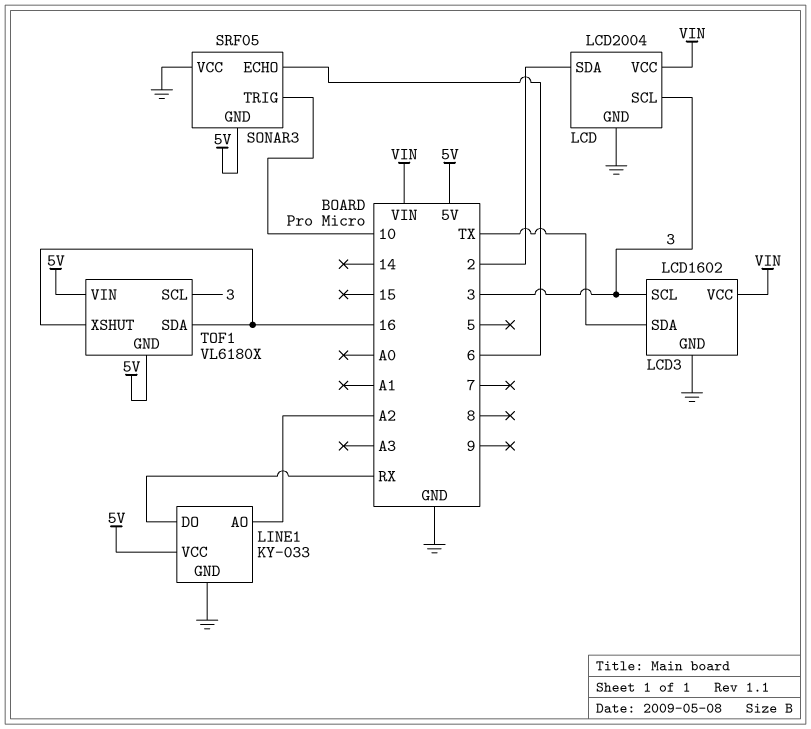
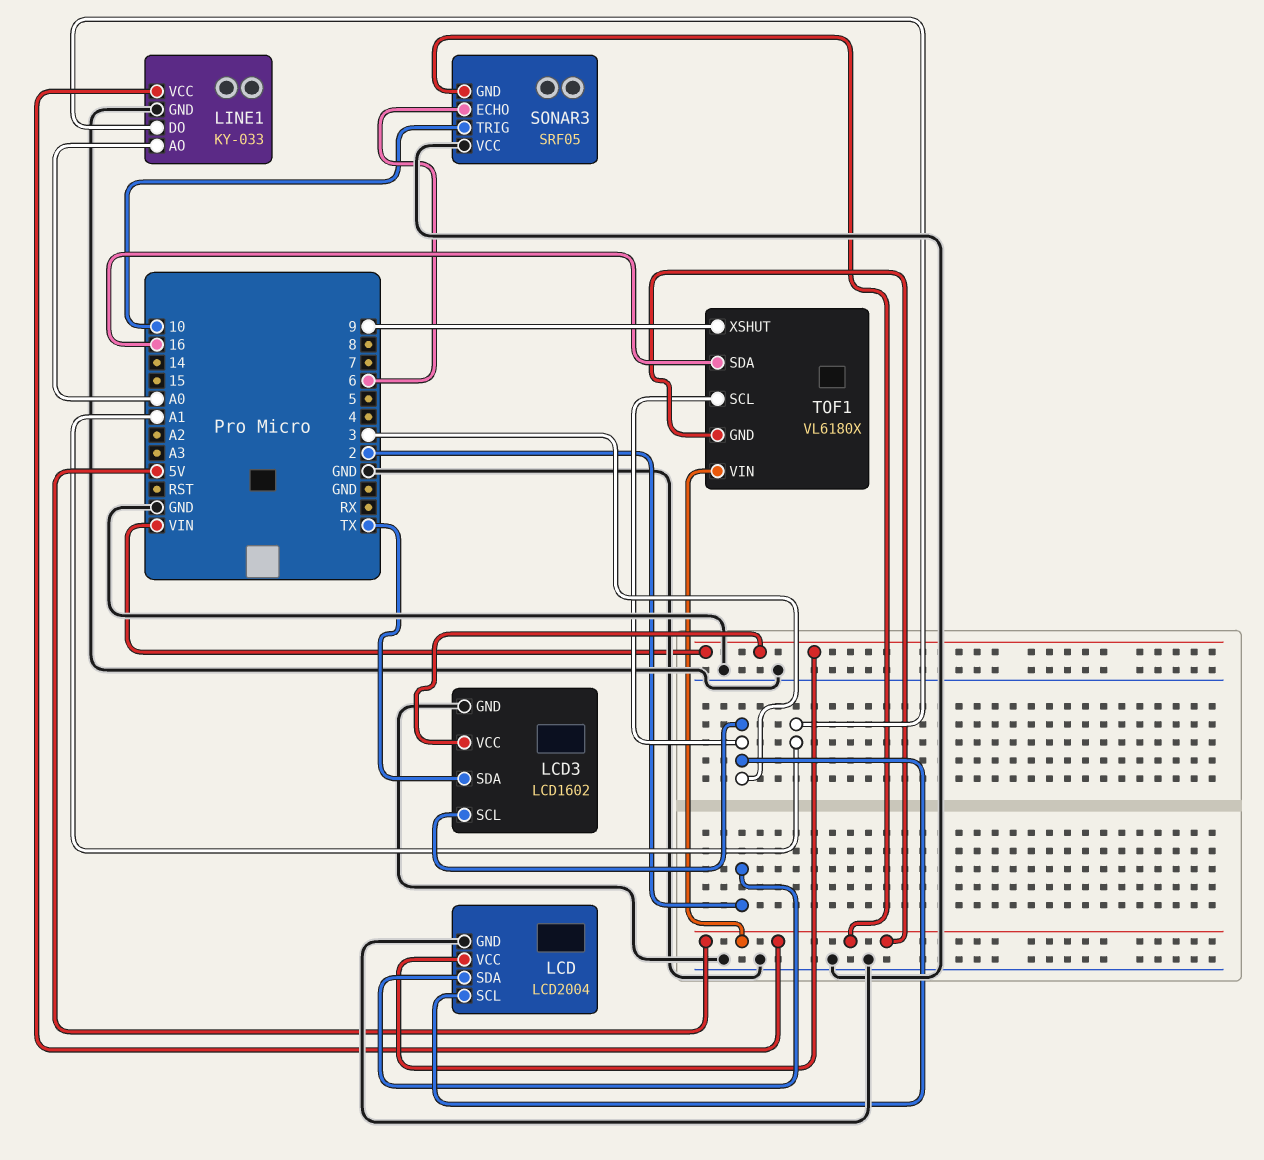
LINE1 pin AO: A2 -> A0
LINE1 pin DO: RX -> A1
TOF1 pin XSHUT: 16 -> 9

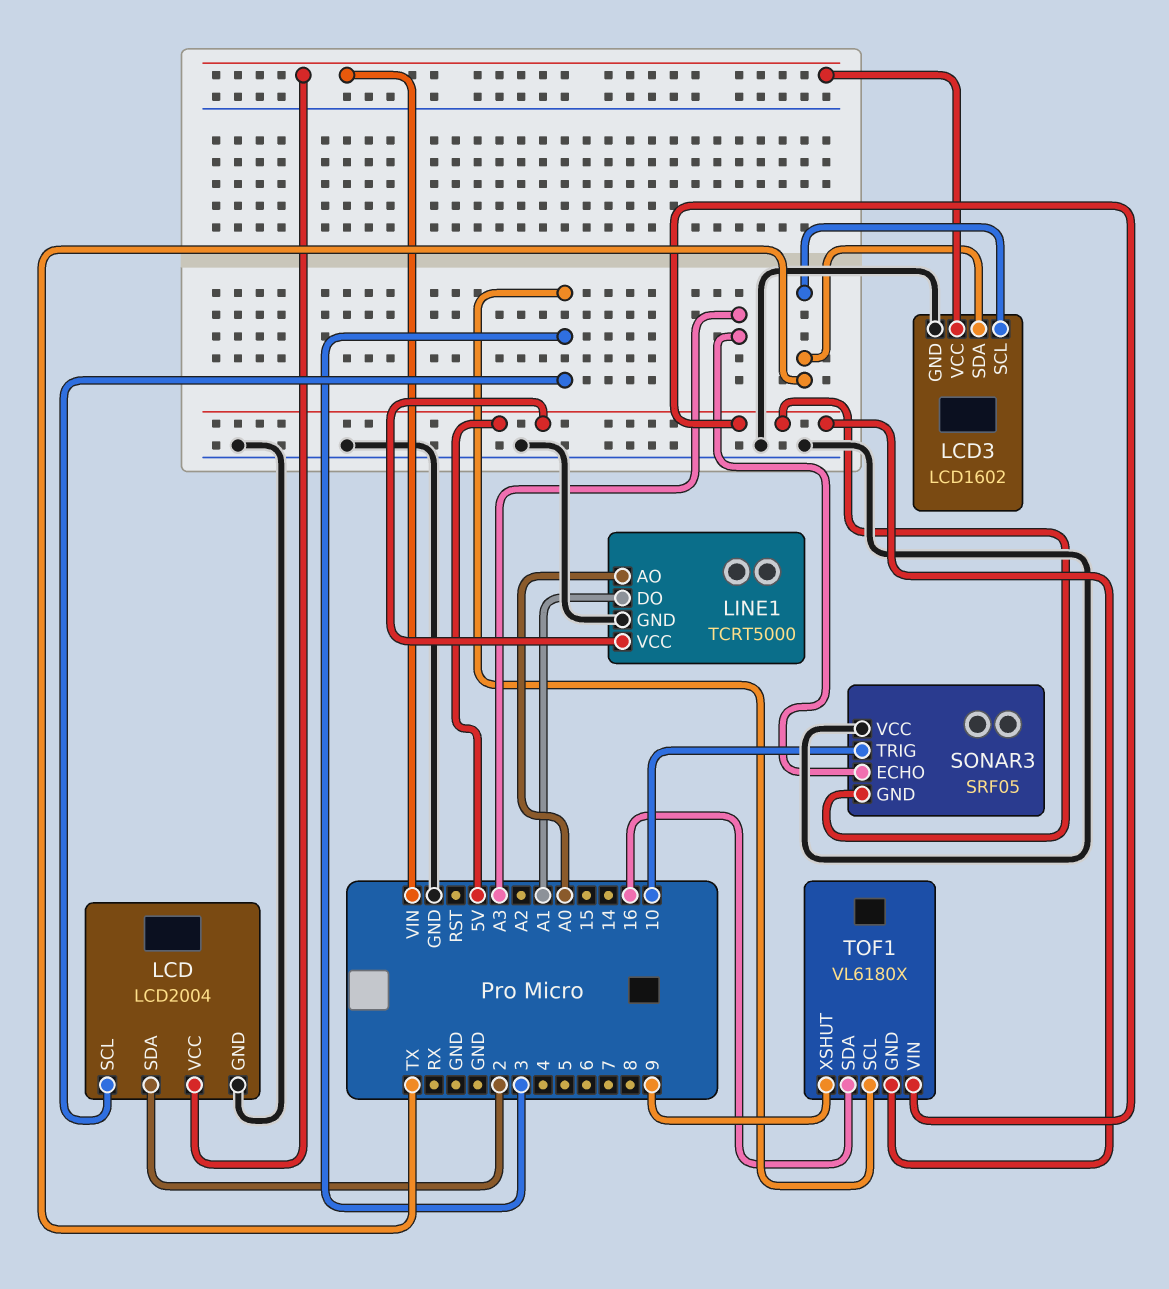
LCD3 pin SCL: 3 -> TX
LINE1: KY-033 -> TCRT5000
SONAR3 pin ECHO: 6 -> A3

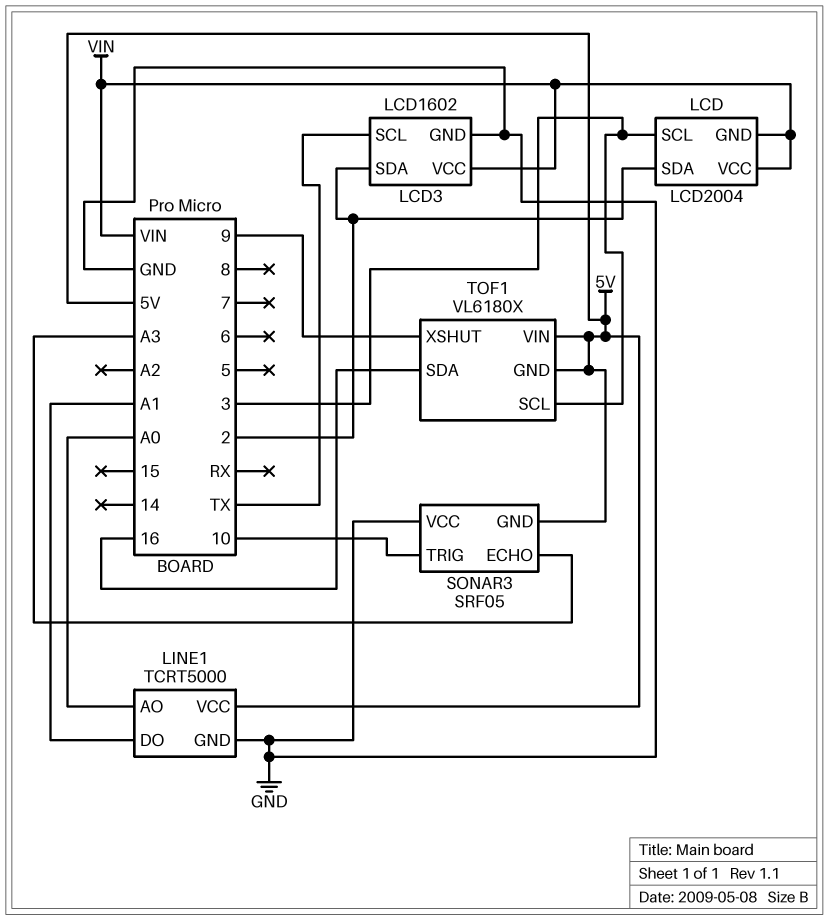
LCD pin GND: GND -> VIN
LCD3 pin SDA: TX -> 2

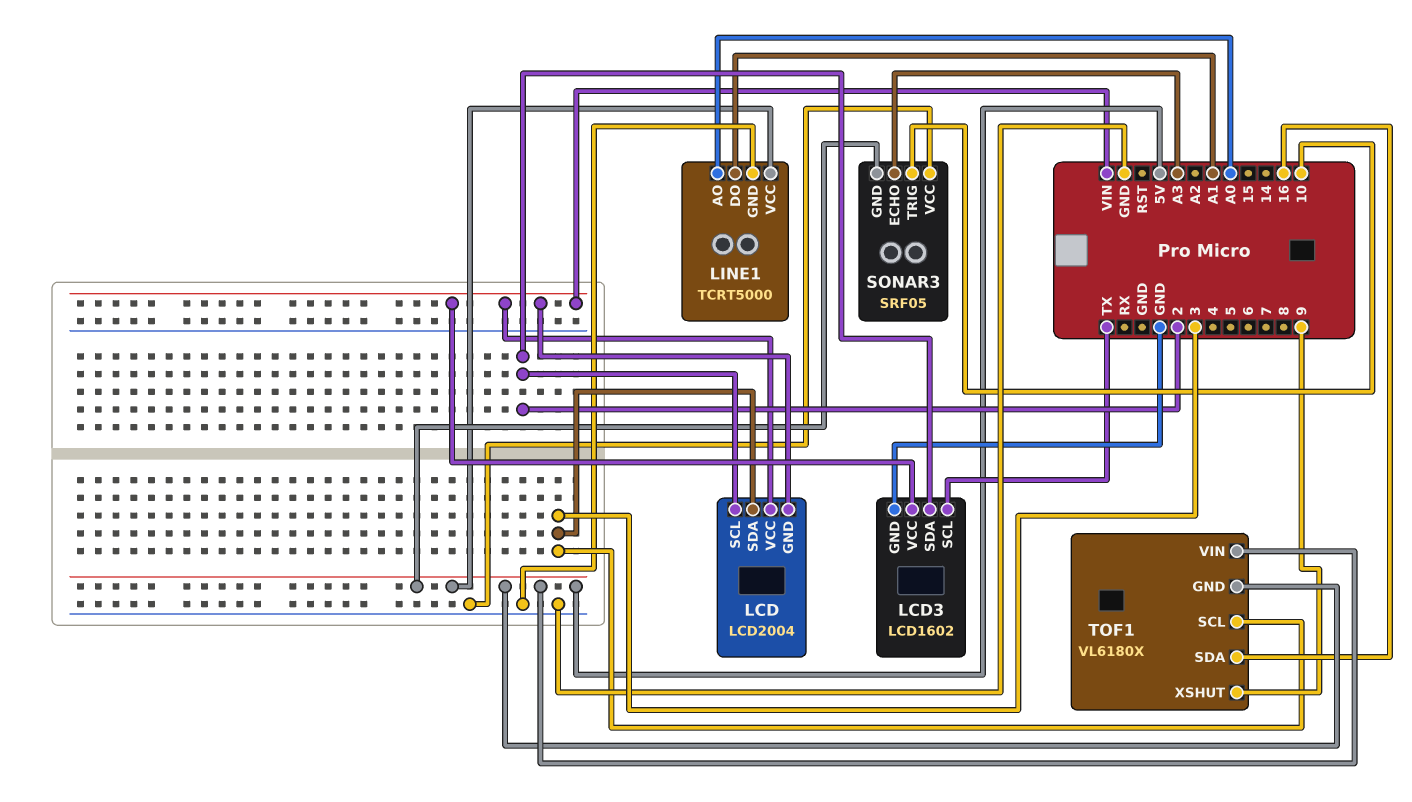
LCD pin SCL: 3 -> 2
LCD pin SDA: 2 -> 3

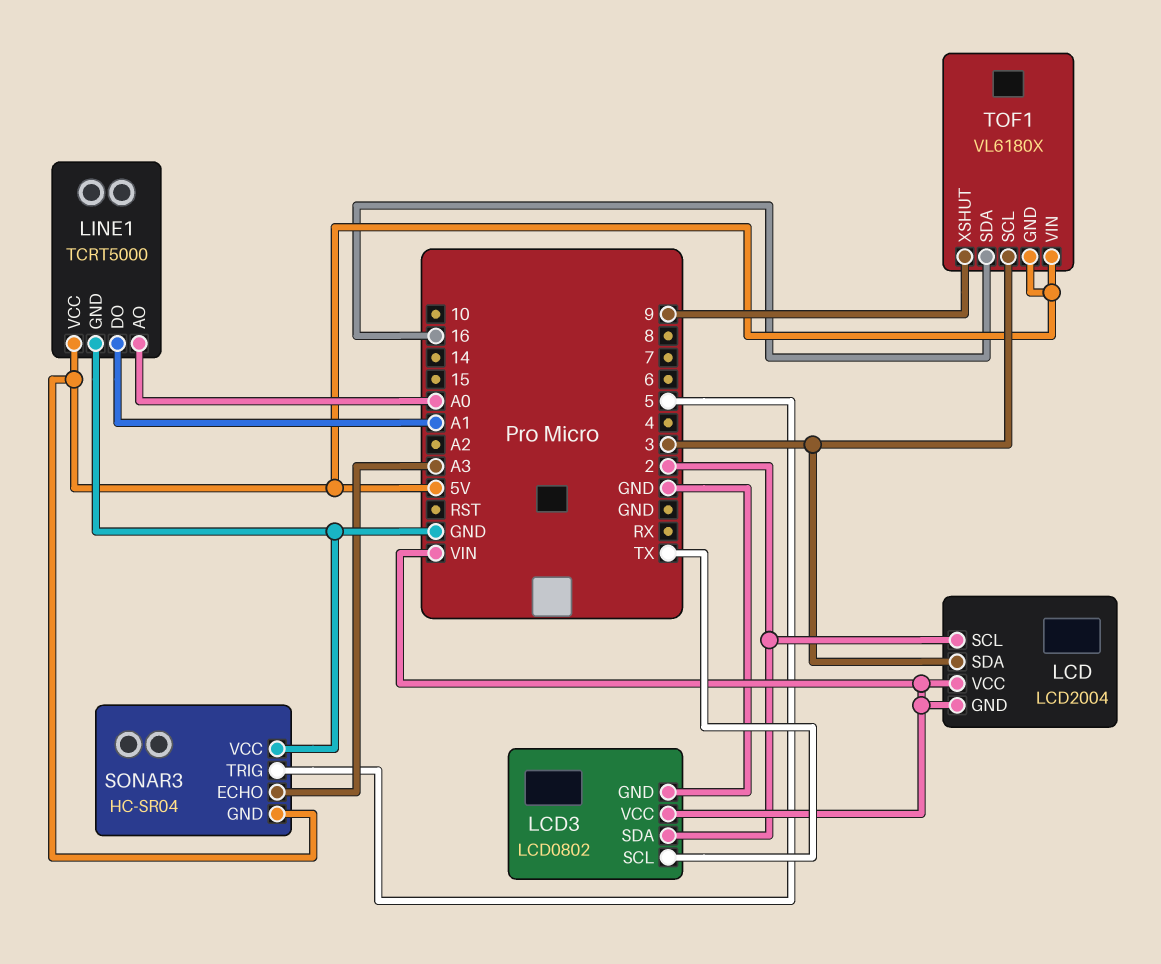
LCD3: LCD1602 -> LCD0802
SONAR3: SRF05 -> HC-SR04
SONAR3 pin TRIG: 10 -> 5

